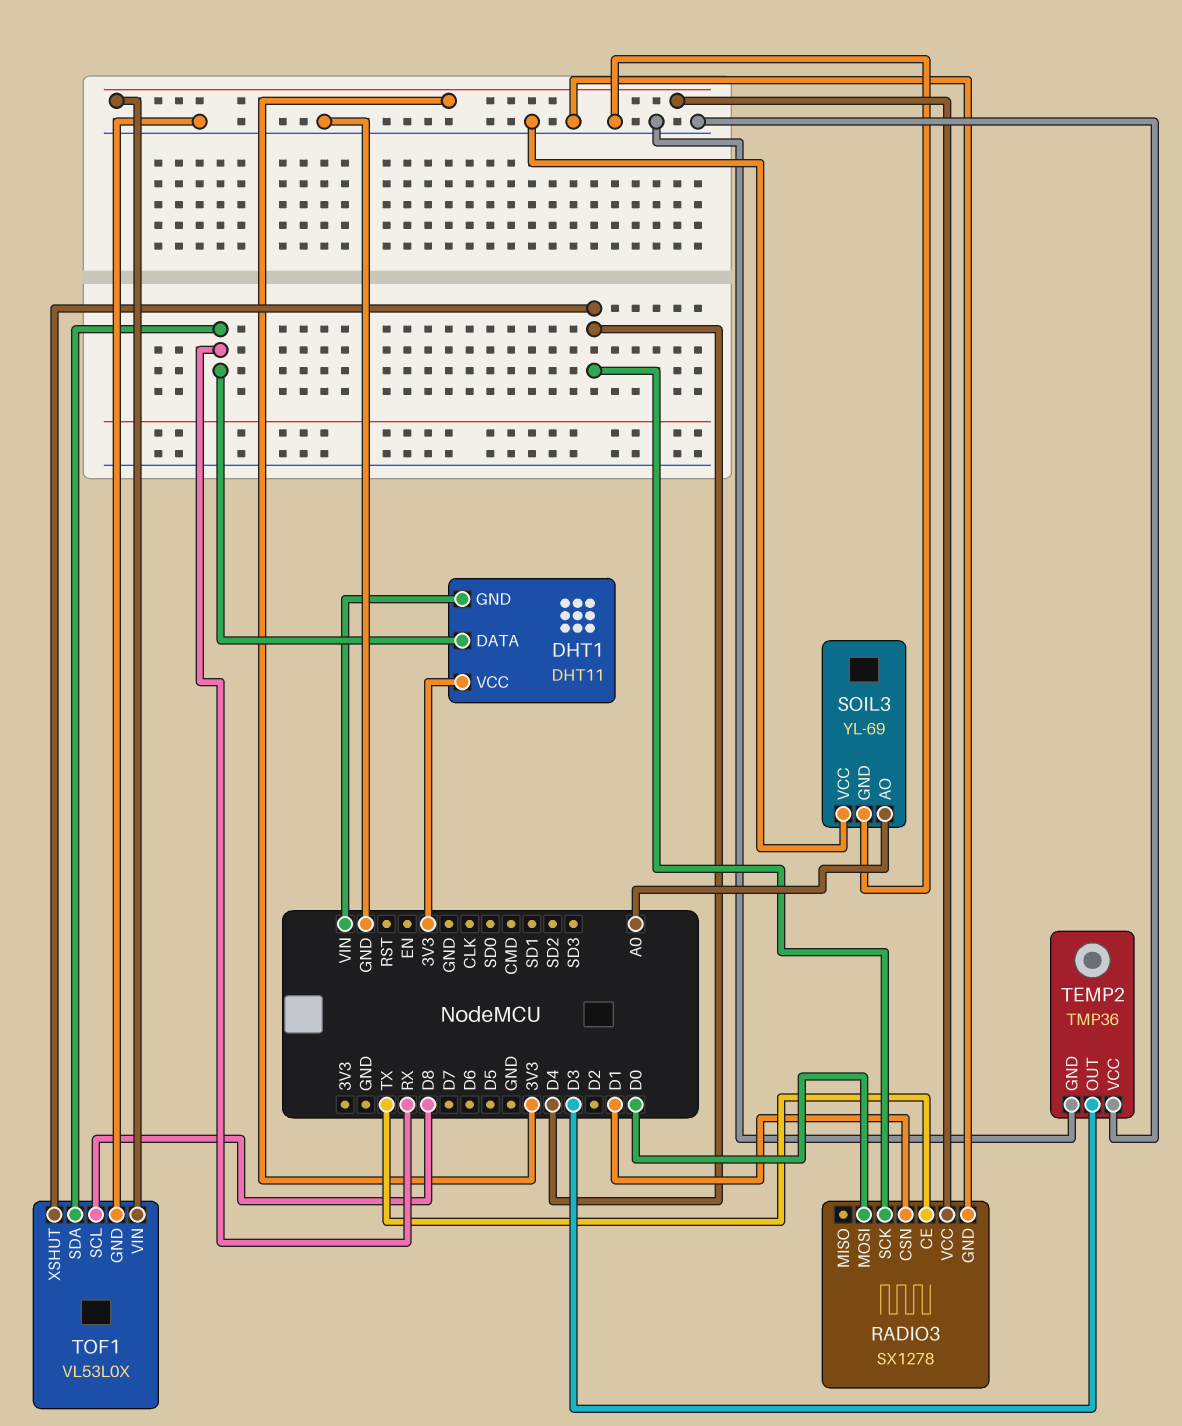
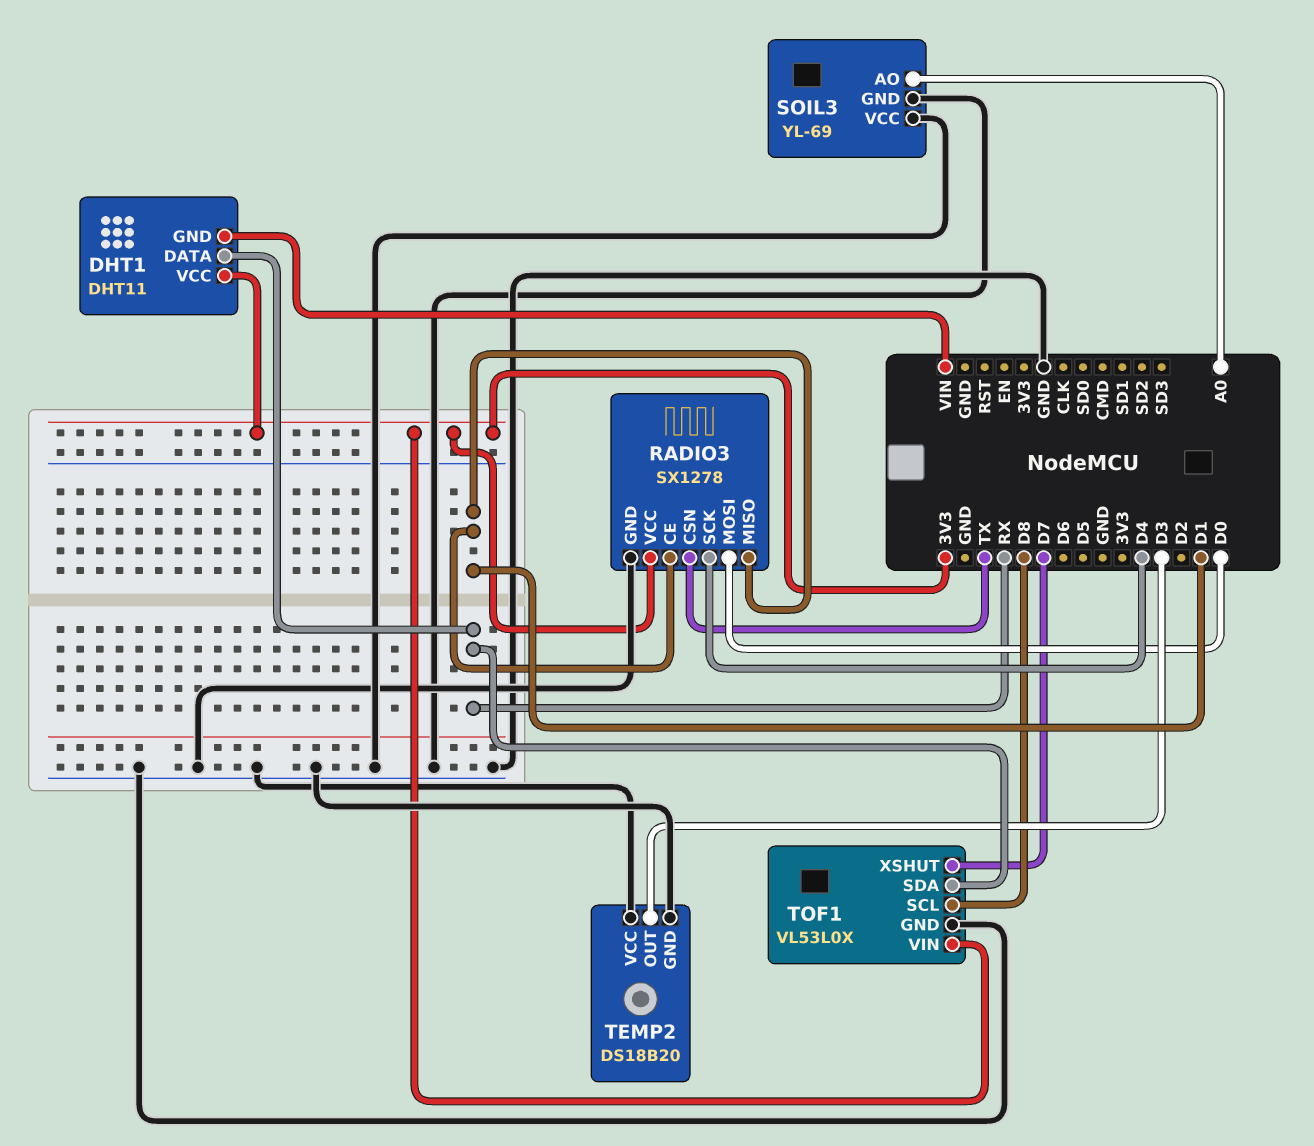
RADIO3 pin CE: TX -> D1
RADIO3 pin CSN: D1 -> TX
RADIO3 pin MISO: none -> D1
TEMP2: TMP36 -> DS18B20
TOF1 pin XSHUT: D4 -> D7

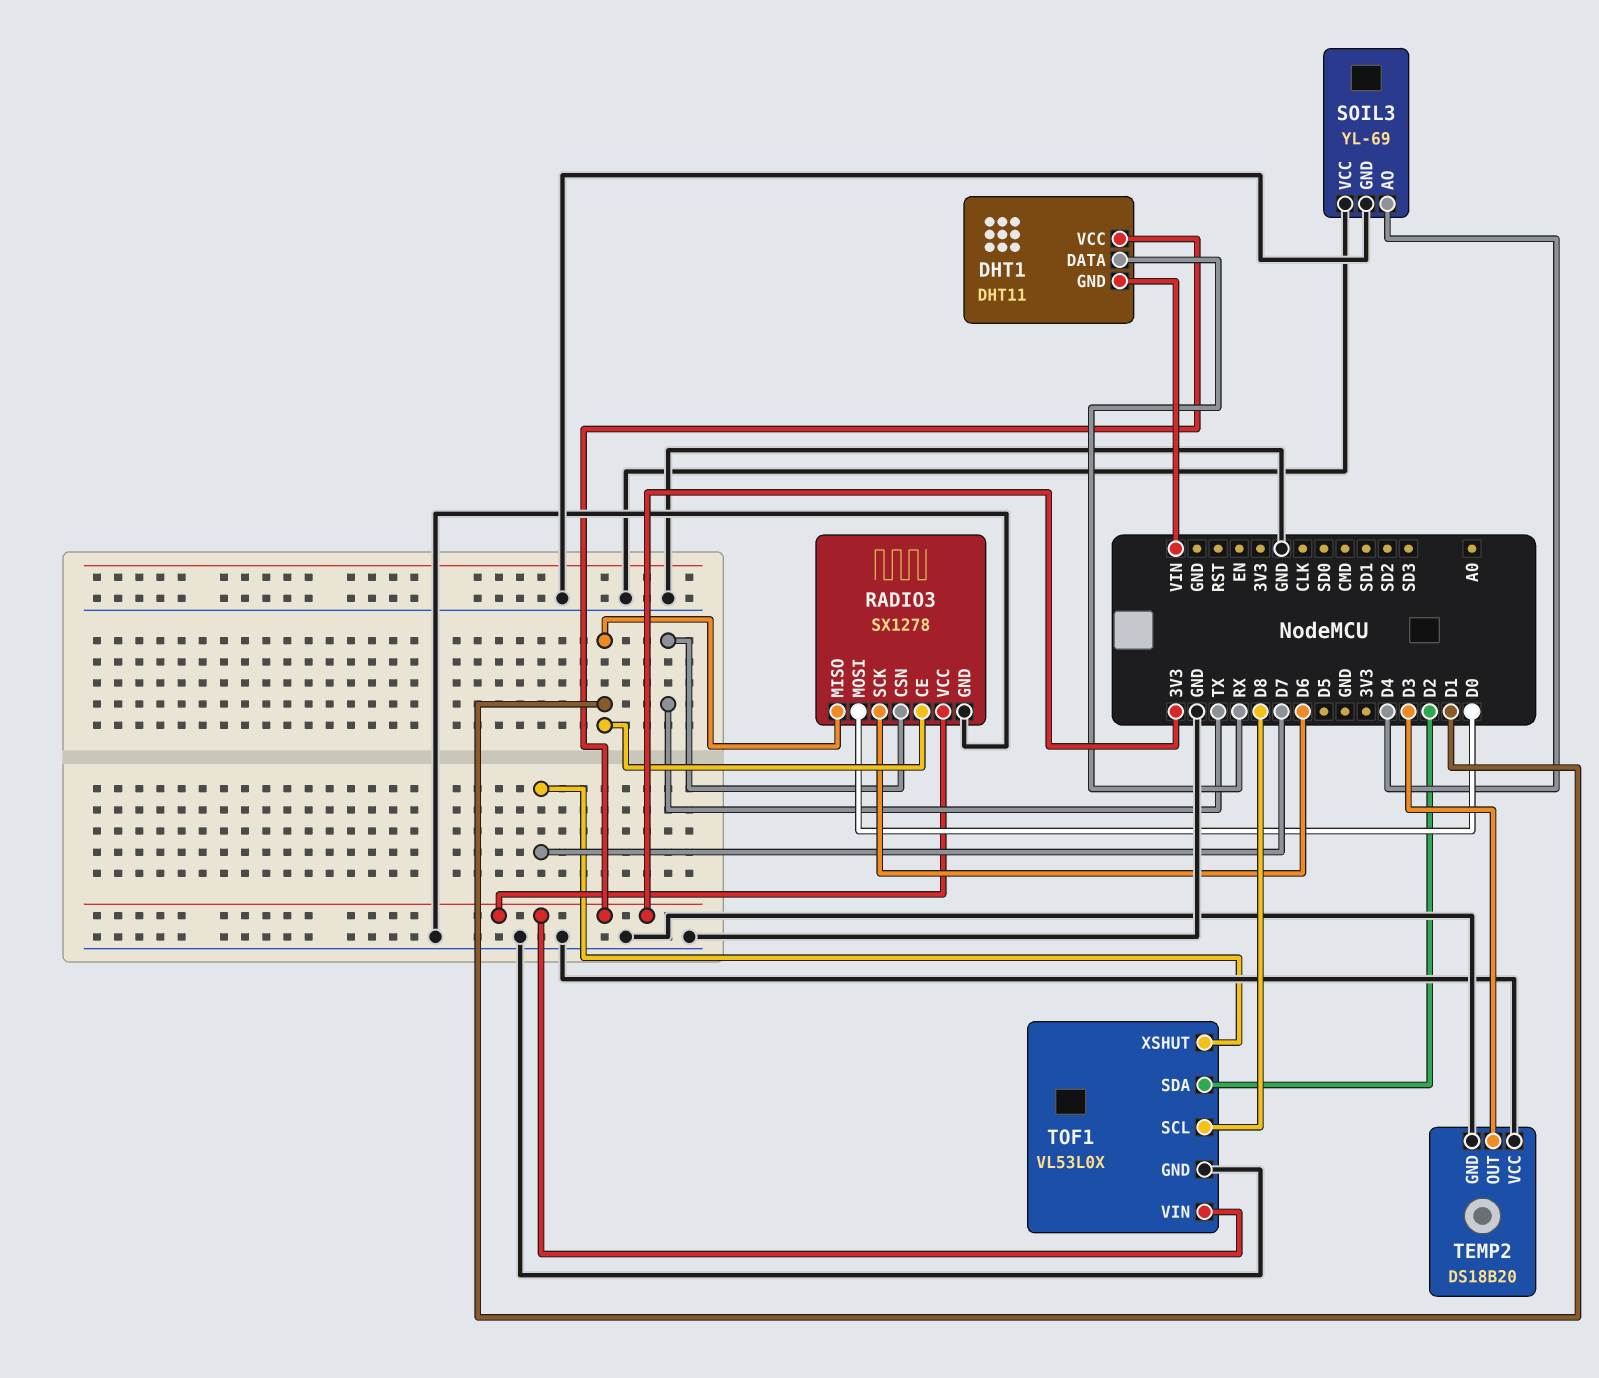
RADIO3 pin SCK: D4 -> D6
SOIL3 pin AO: A0 -> D4
TOF1 pin SDA: RX -> D2

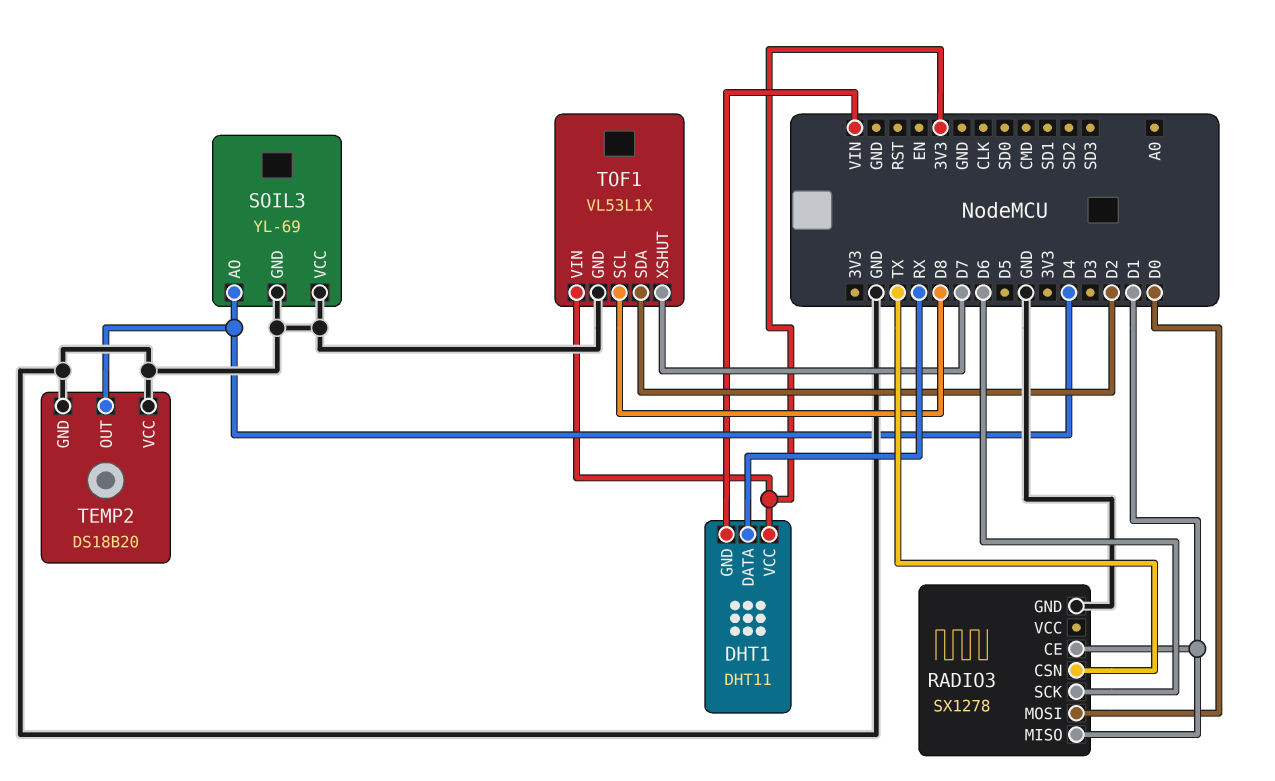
RADIO3 pin VCC: 3V3 -> none
TEMP2 pin OUT: D3 -> D4
TOF1: VL53L0X -> VL53L1X

